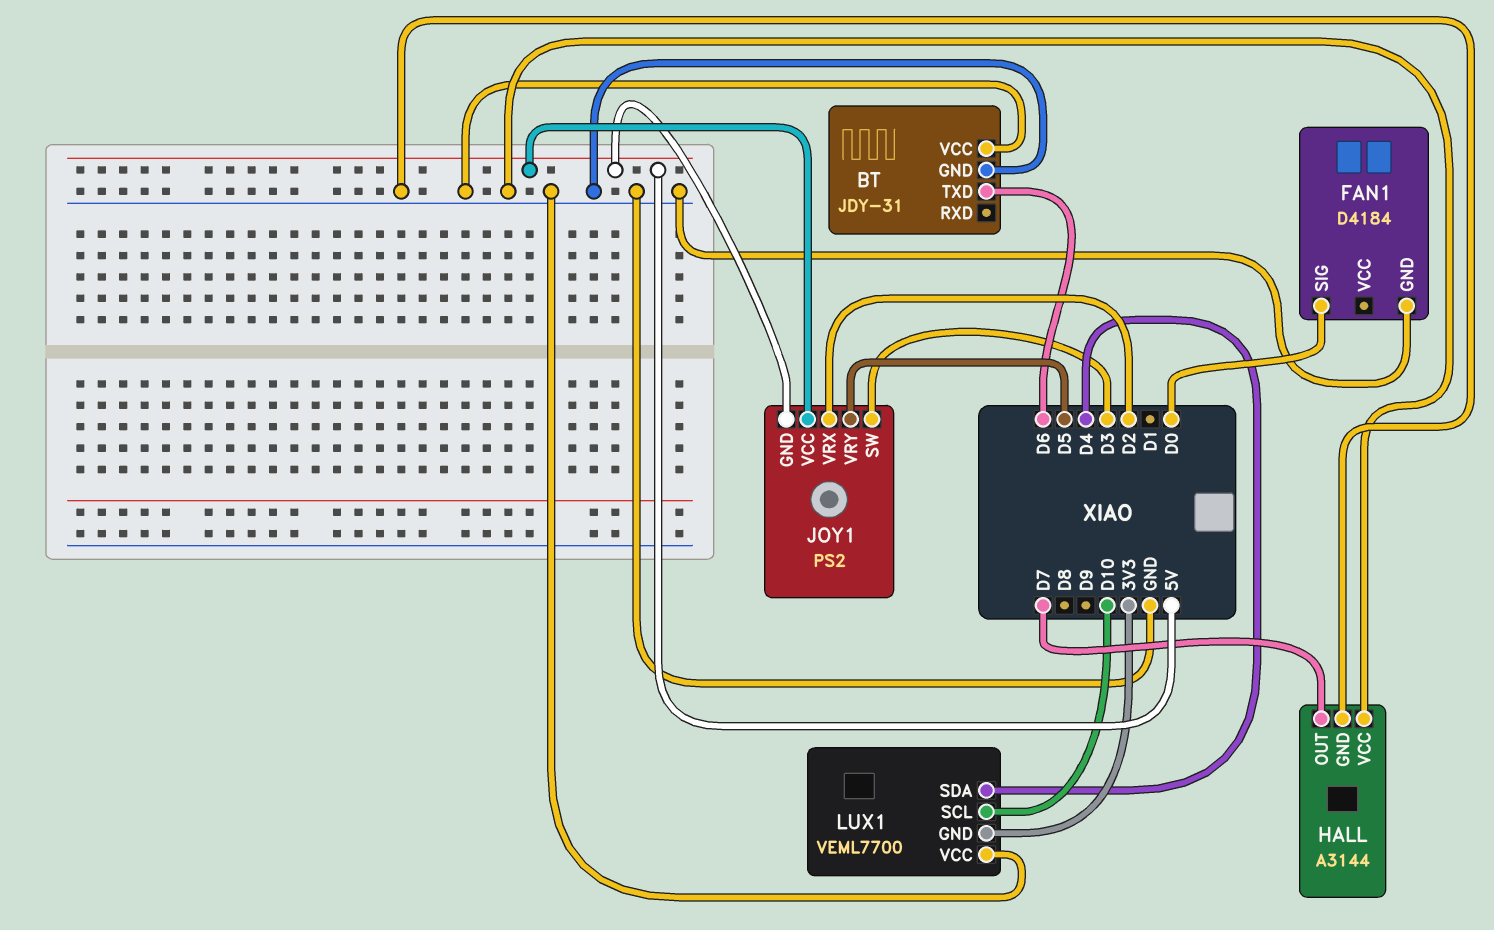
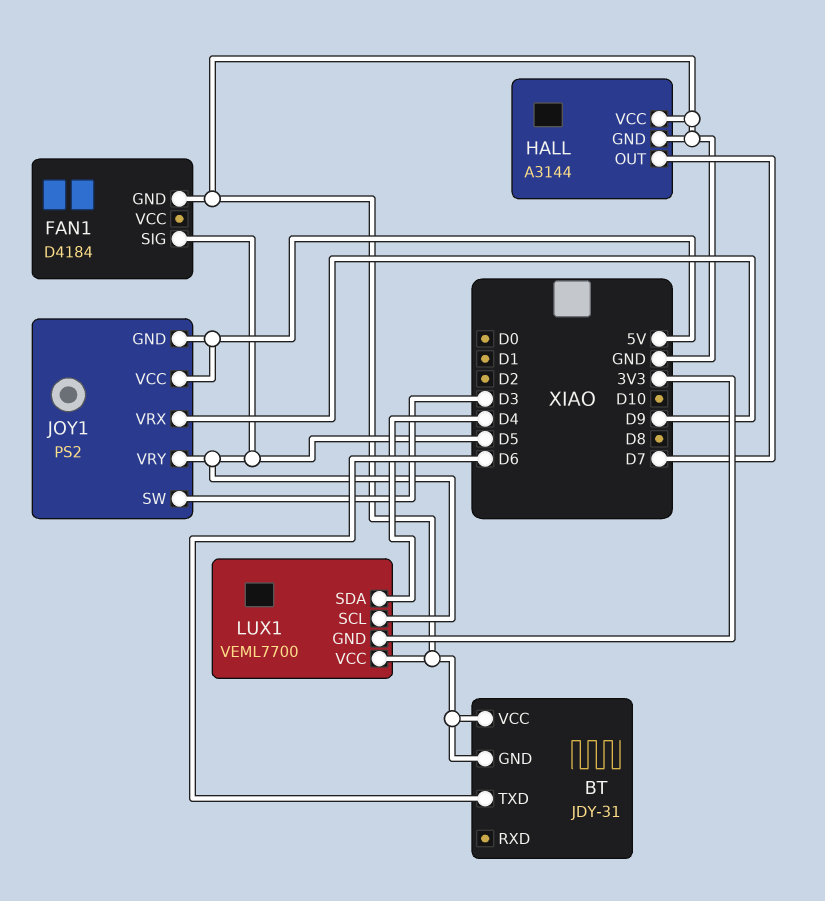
FAN1 pin SIG: D0 -> D5
JOY1 pin VRX: D2 -> D9
LUX1 pin SCL: D10 -> D5

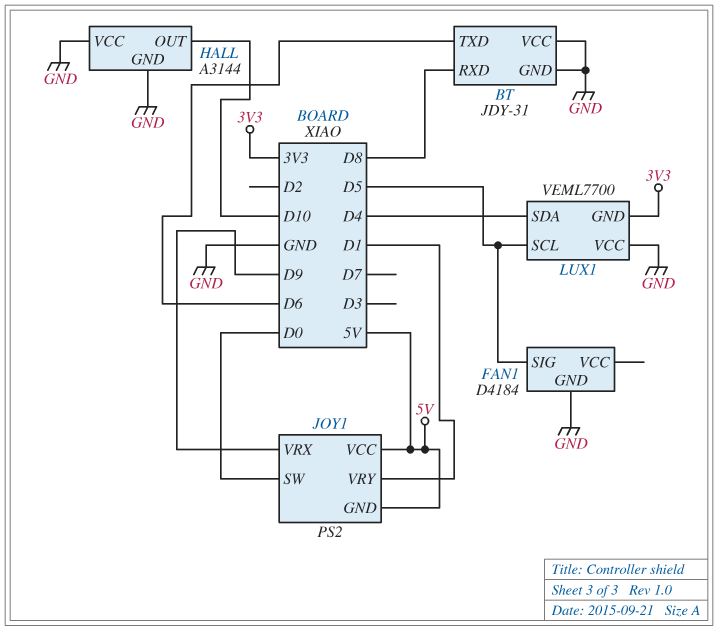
BT pin RXD: none -> D8
HALL pin OUT: D7 -> D10
JOY1 pin SW: D3 -> D0
JOY1 pin VRY: D5 -> D1

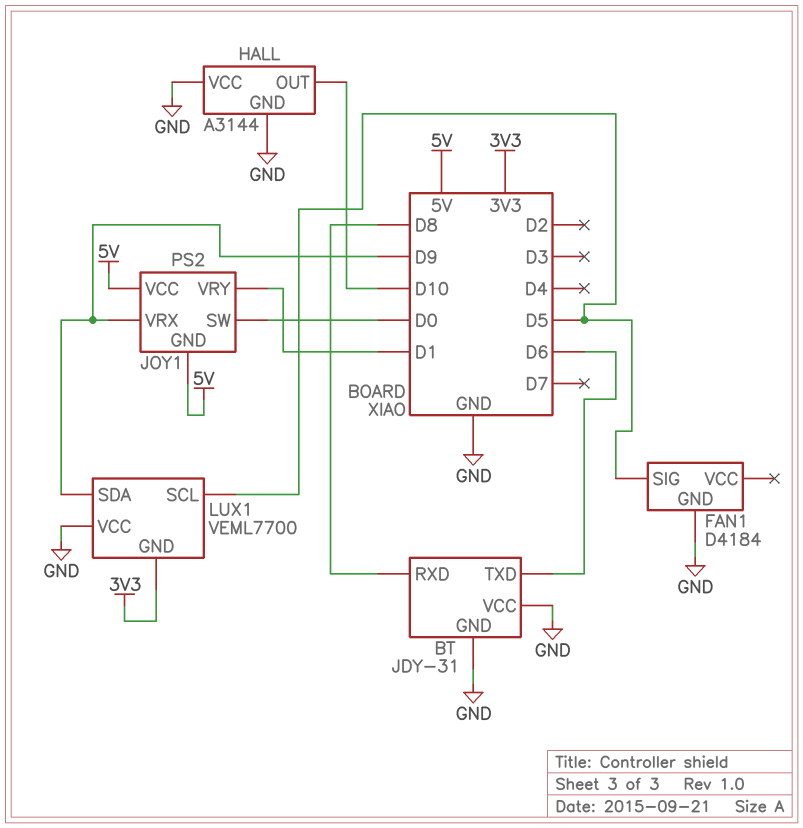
LUX1 pin SDA: D4 -> D9

